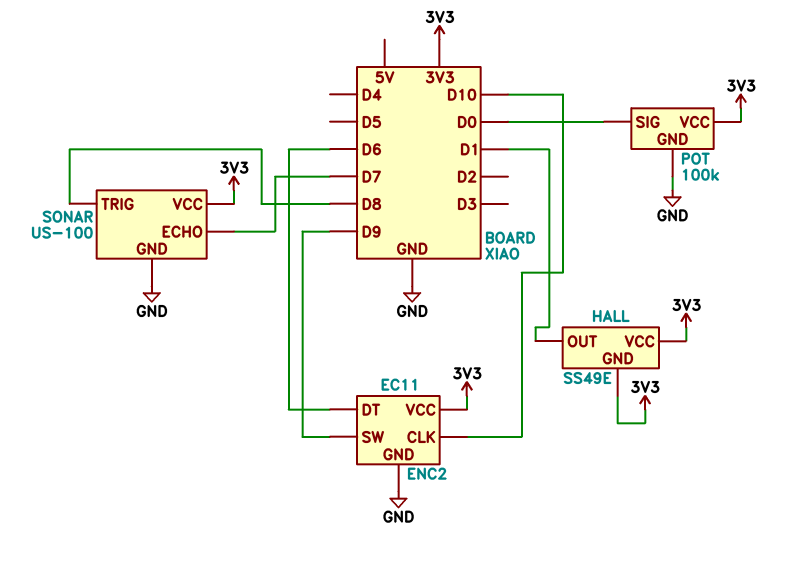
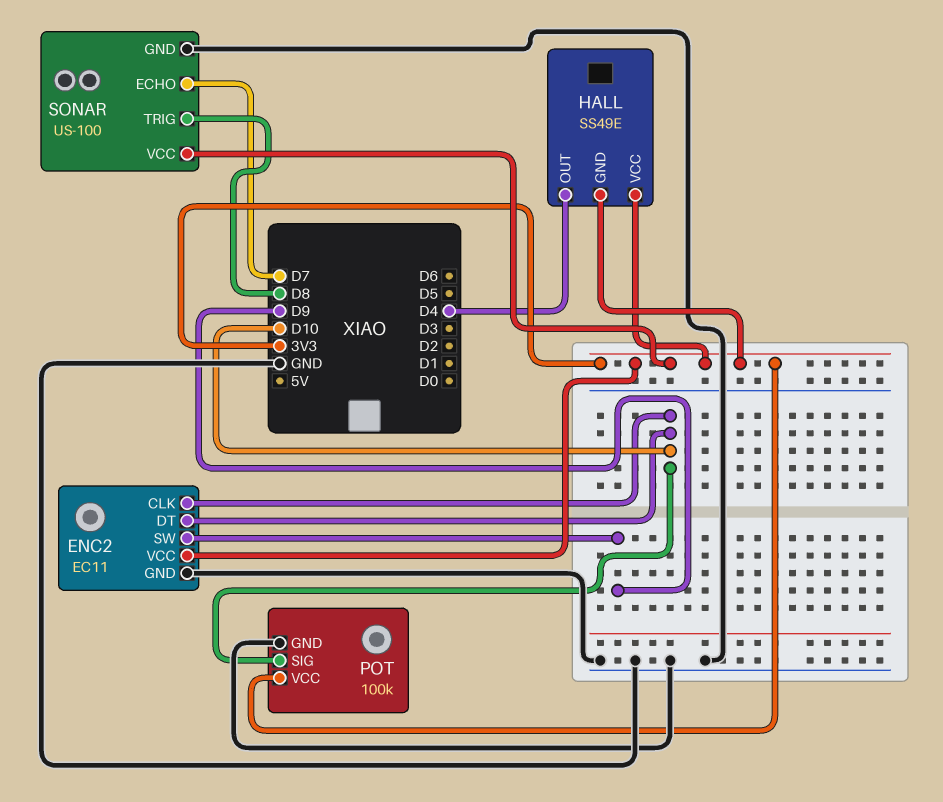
ENC2 pin DT: D6 -> D10
HALL pin OUT: D1 -> D4
POT pin SIG: D0 -> D10

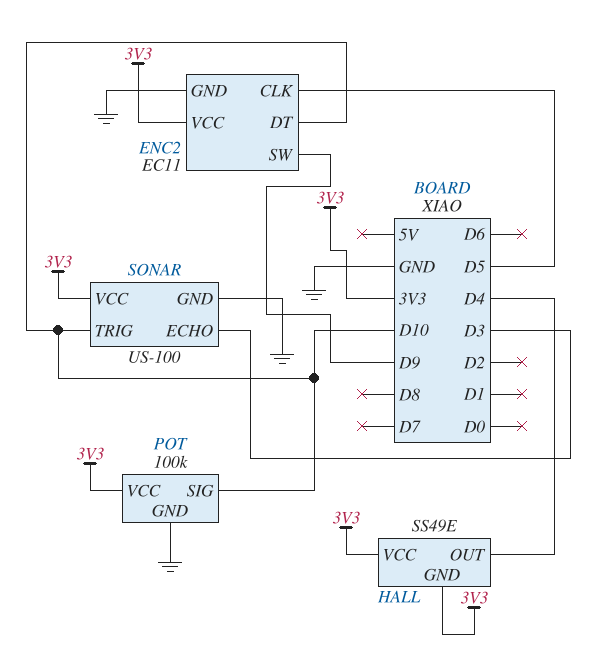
ENC2 pin CLK: D10 -> D5
SONAR pin ECHO: D7 -> D3
SONAR pin TRIG: D8 -> D10

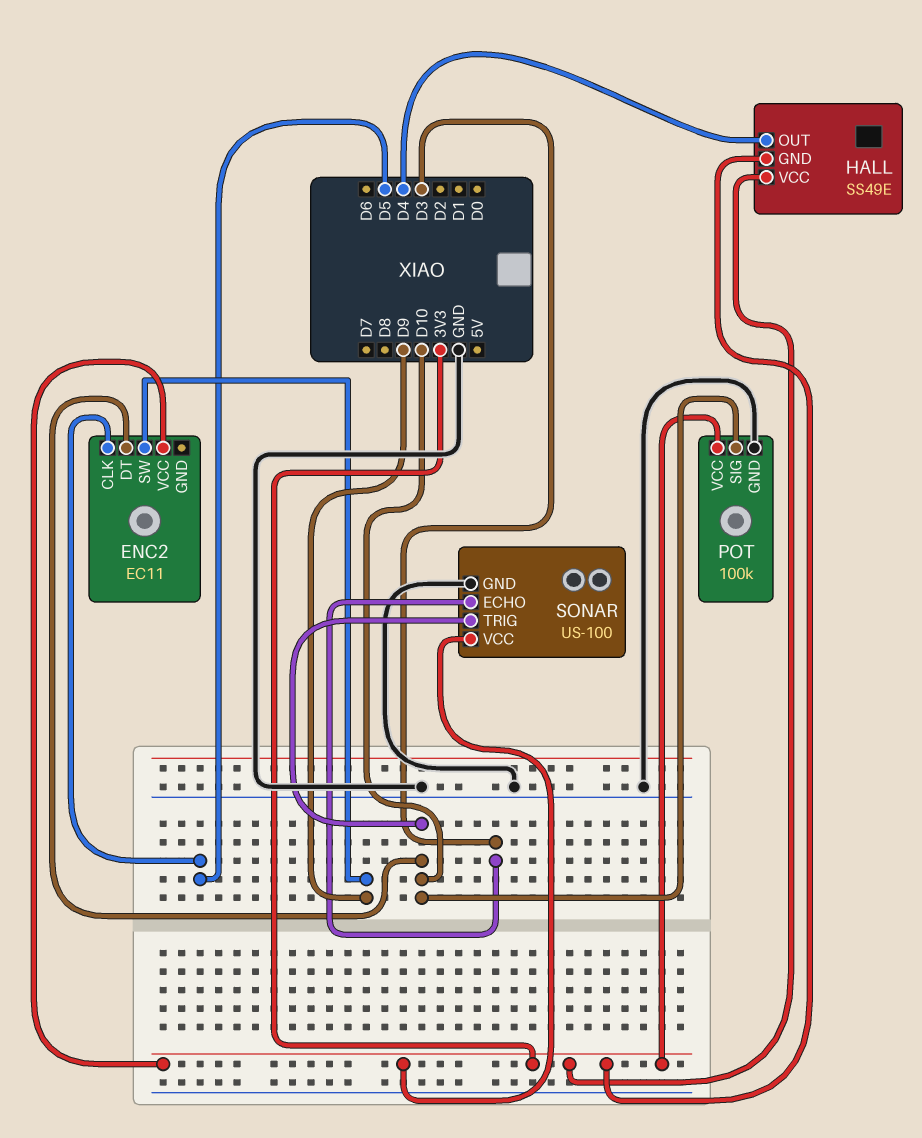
ENC2 pin GND: GND -> none

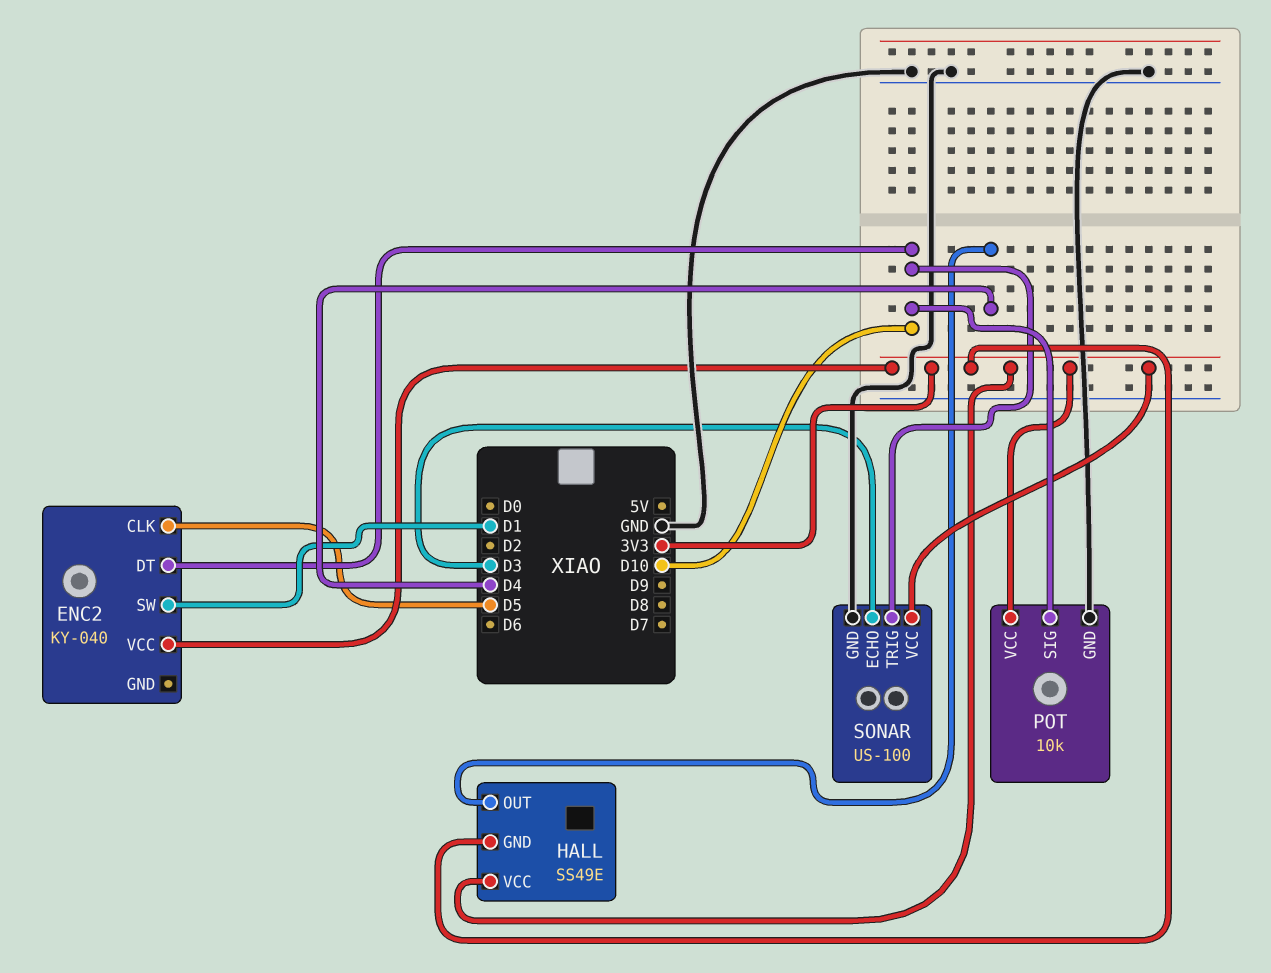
ENC2: EC11 -> KY-040
ENC2 pin SW: D9 -> D1
POT: 100k -> 10k

